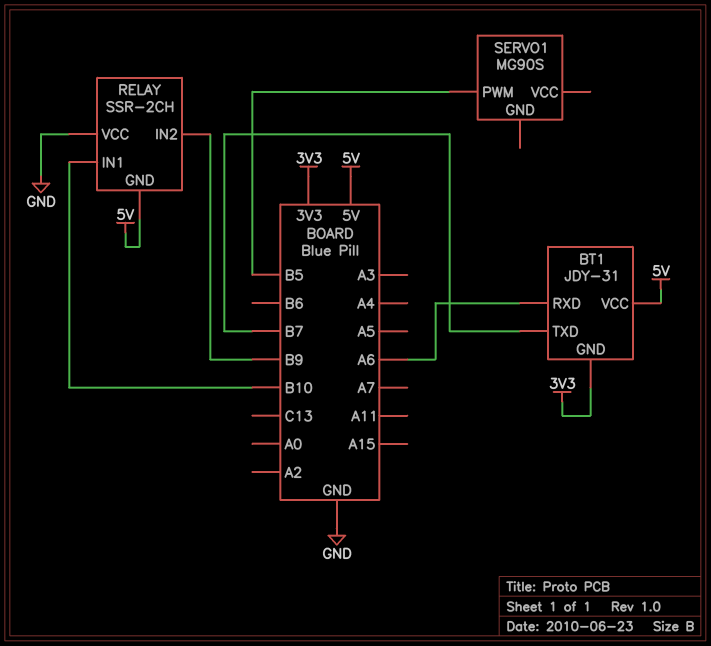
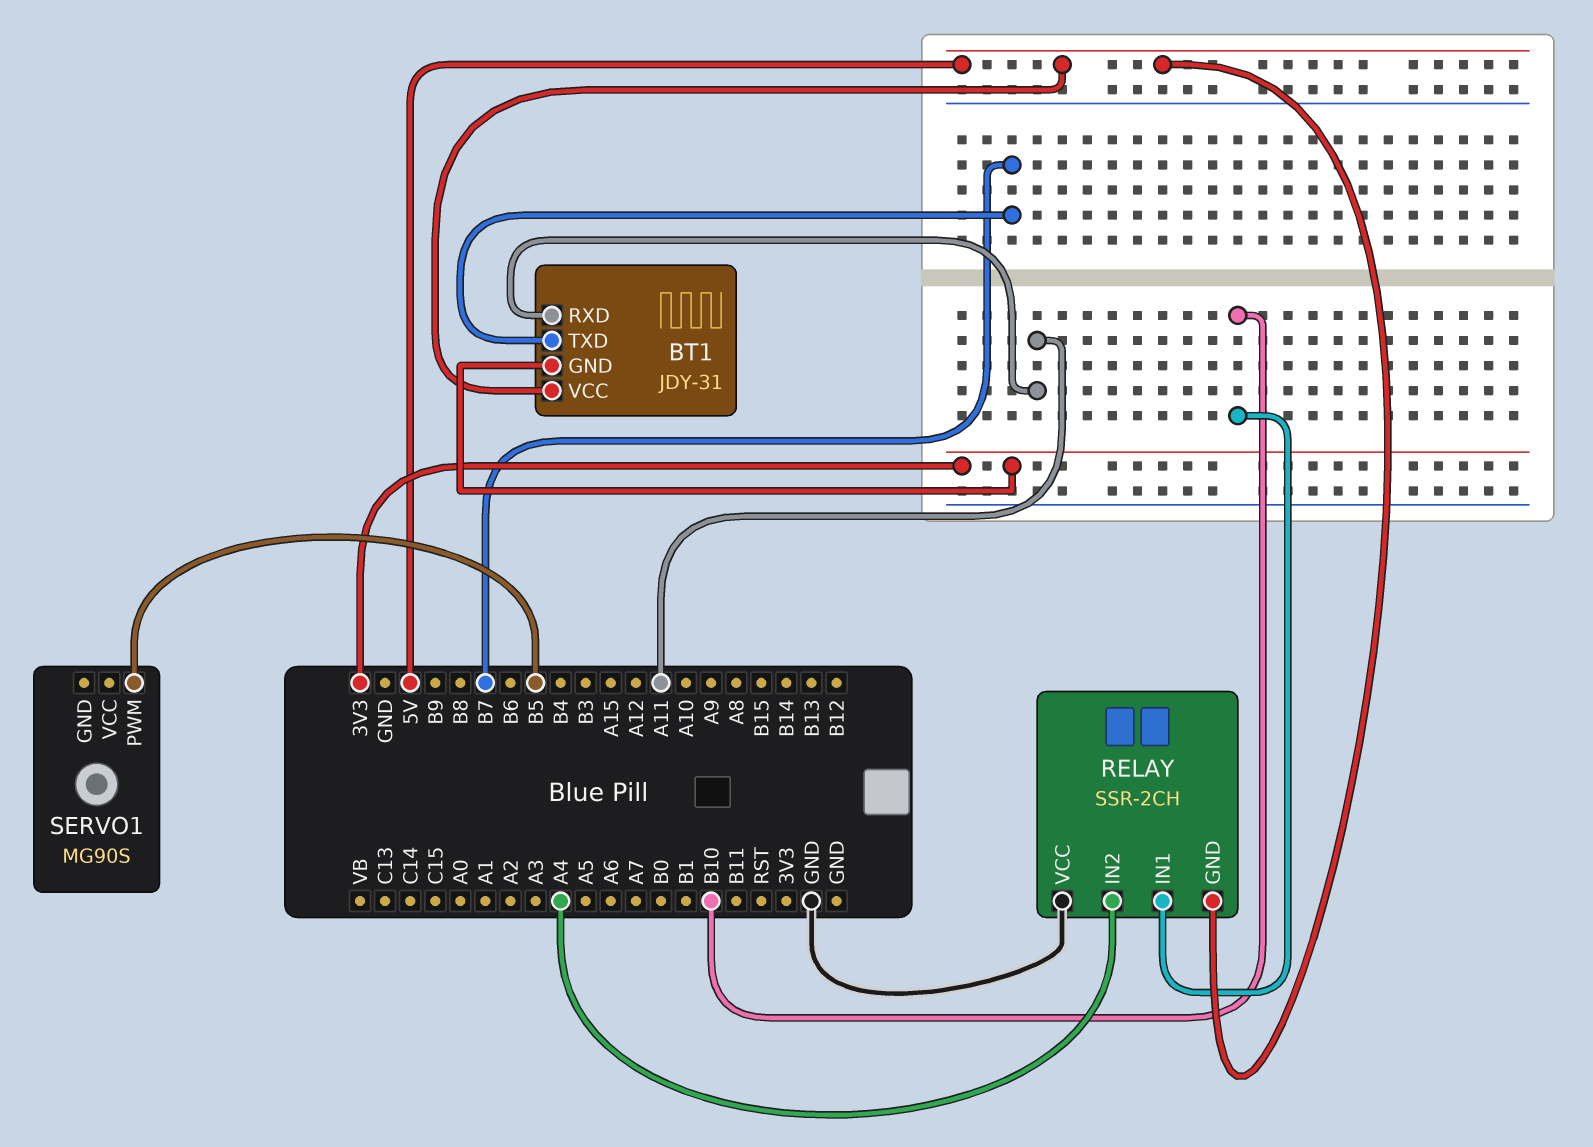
BT1 pin RXD: A6 -> A11
RELAY pin IN2: B9 -> A4

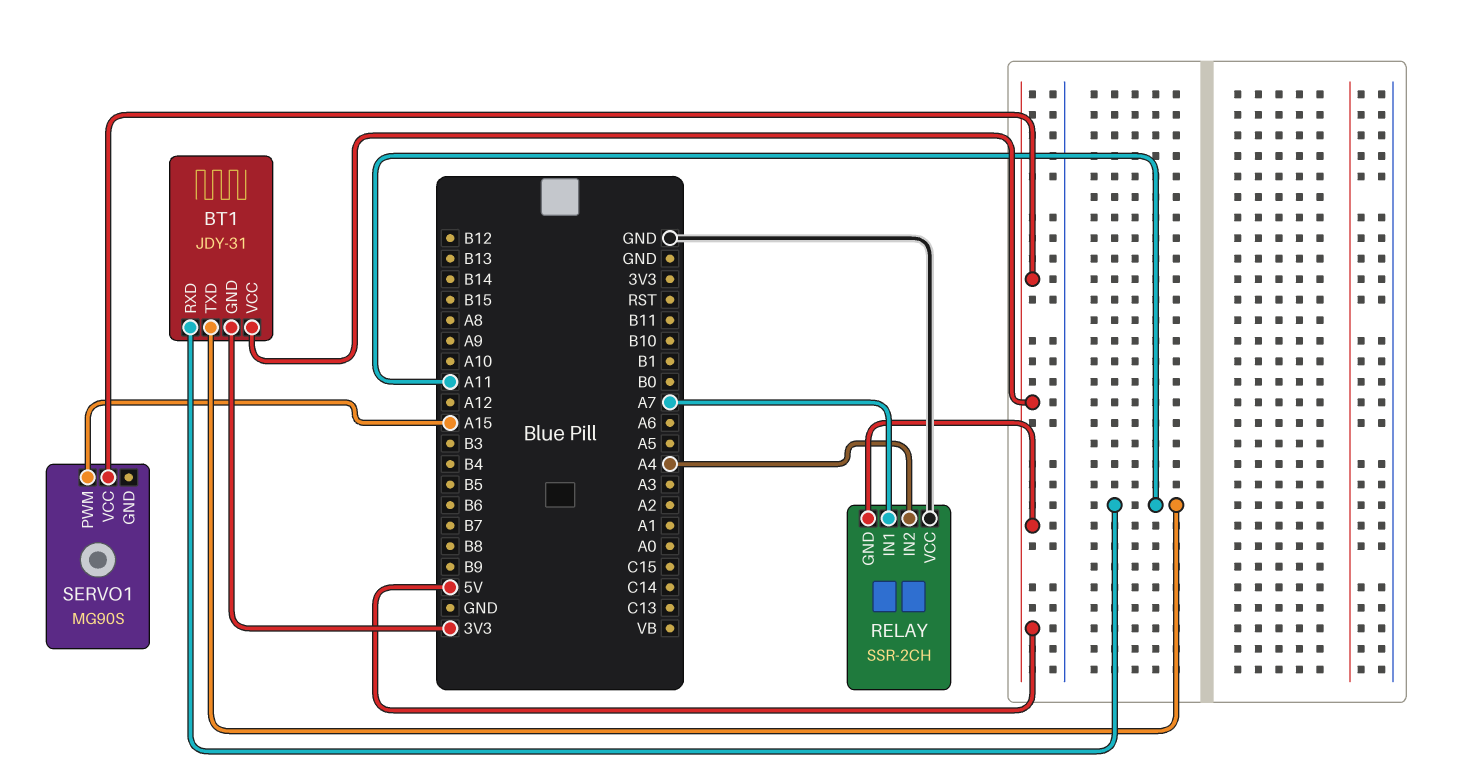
BT1 pin TXD: B7 -> A11
RELAY pin IN1: B10 -> A7
SERVO1 pin PWM: B5 -> A15
SERVO1 pin VCC: none -> 5V

